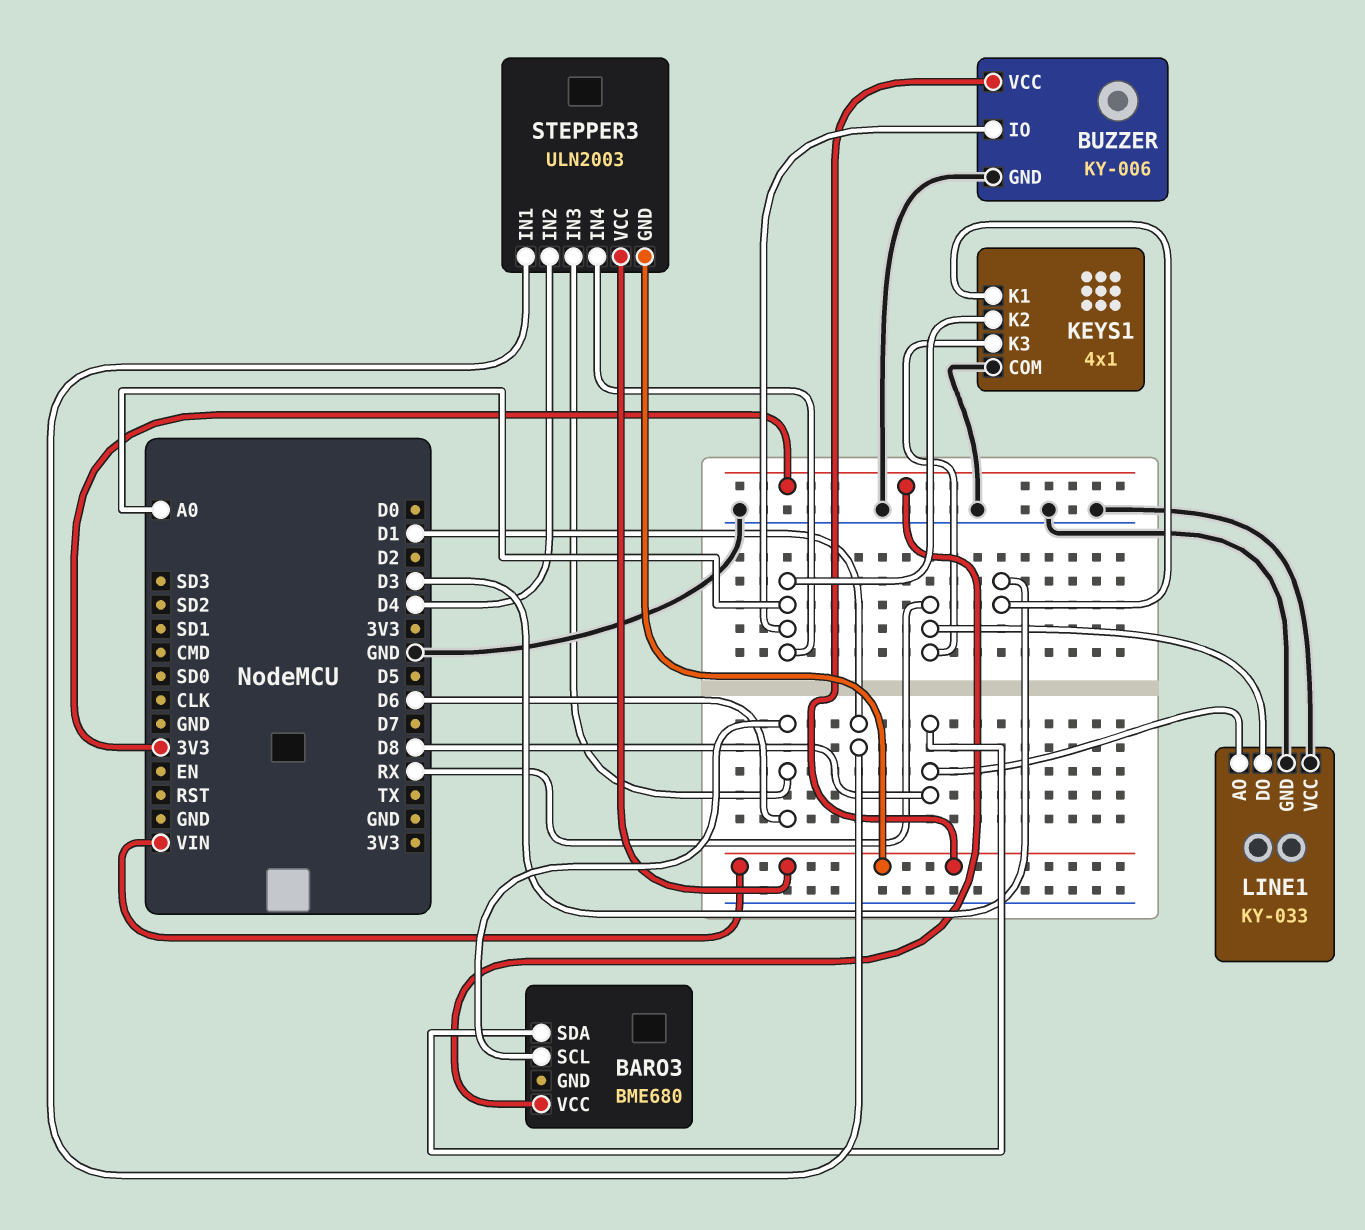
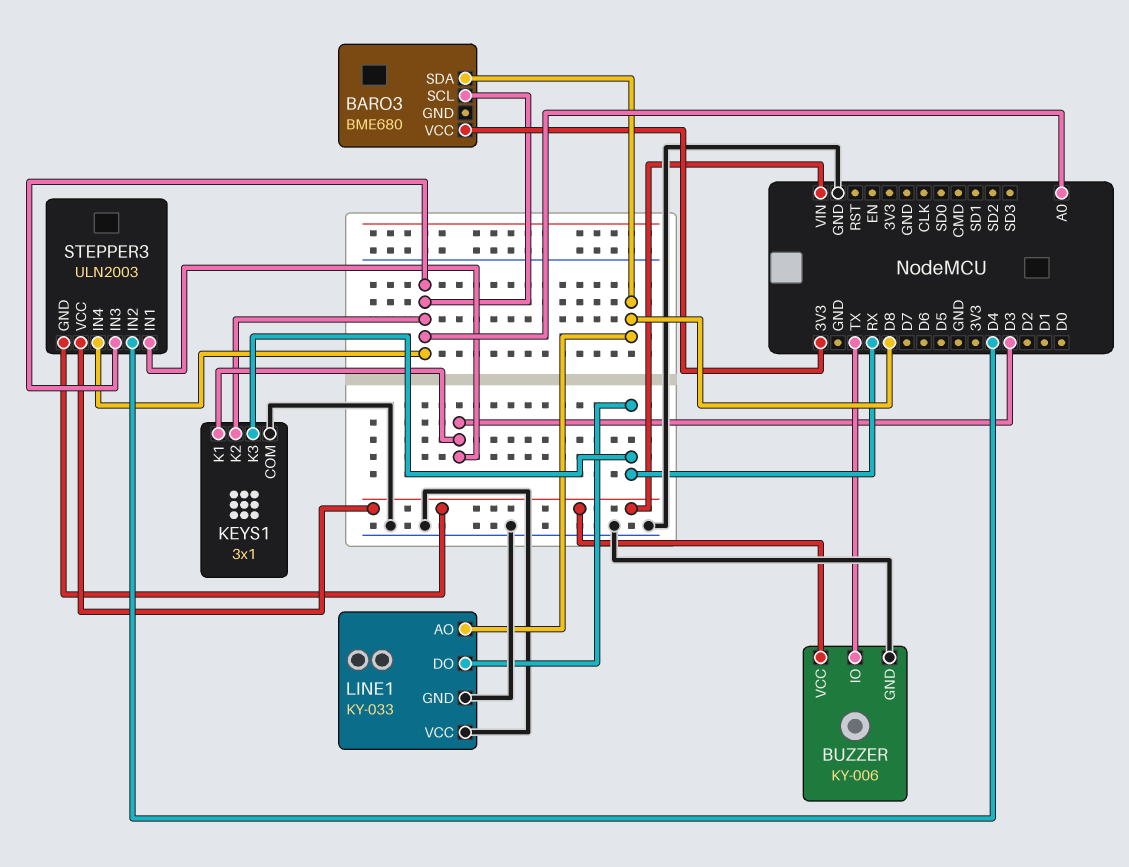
BARO3 pin SCL: D6 -> A0
BUZZER pin IO: A0 -> TX
KEYS1: 4x1 -> 3x1
STEPPER3 pin IN1: D1 -> D3
STEPPER3 pin IN3: D6 -> A0

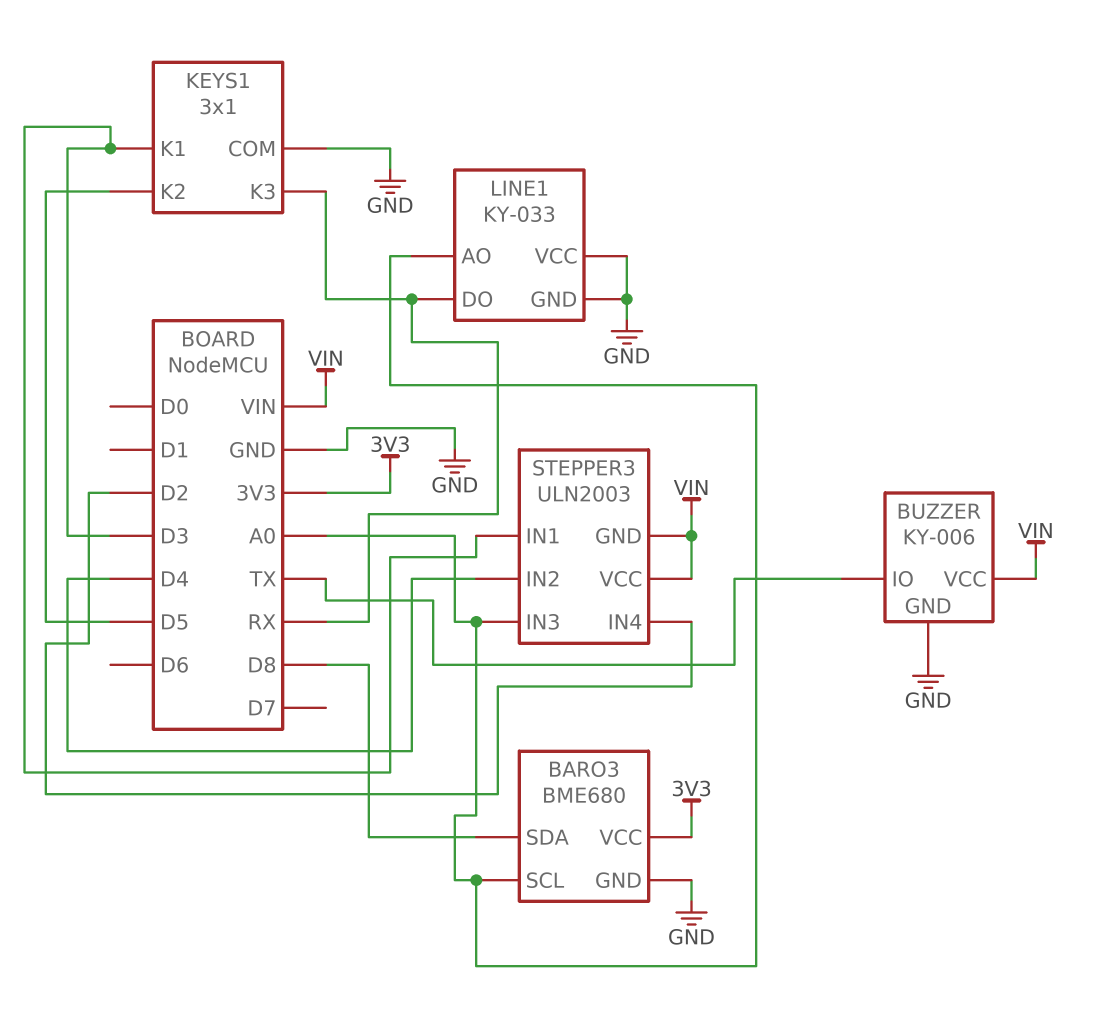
BARO3 pin GND: none -> GND
KEYS1 pin K2: A0 -> D5
LINE1 pin AO: D8 -> A0
STEPPER3 pin IN4: A0 -> D2

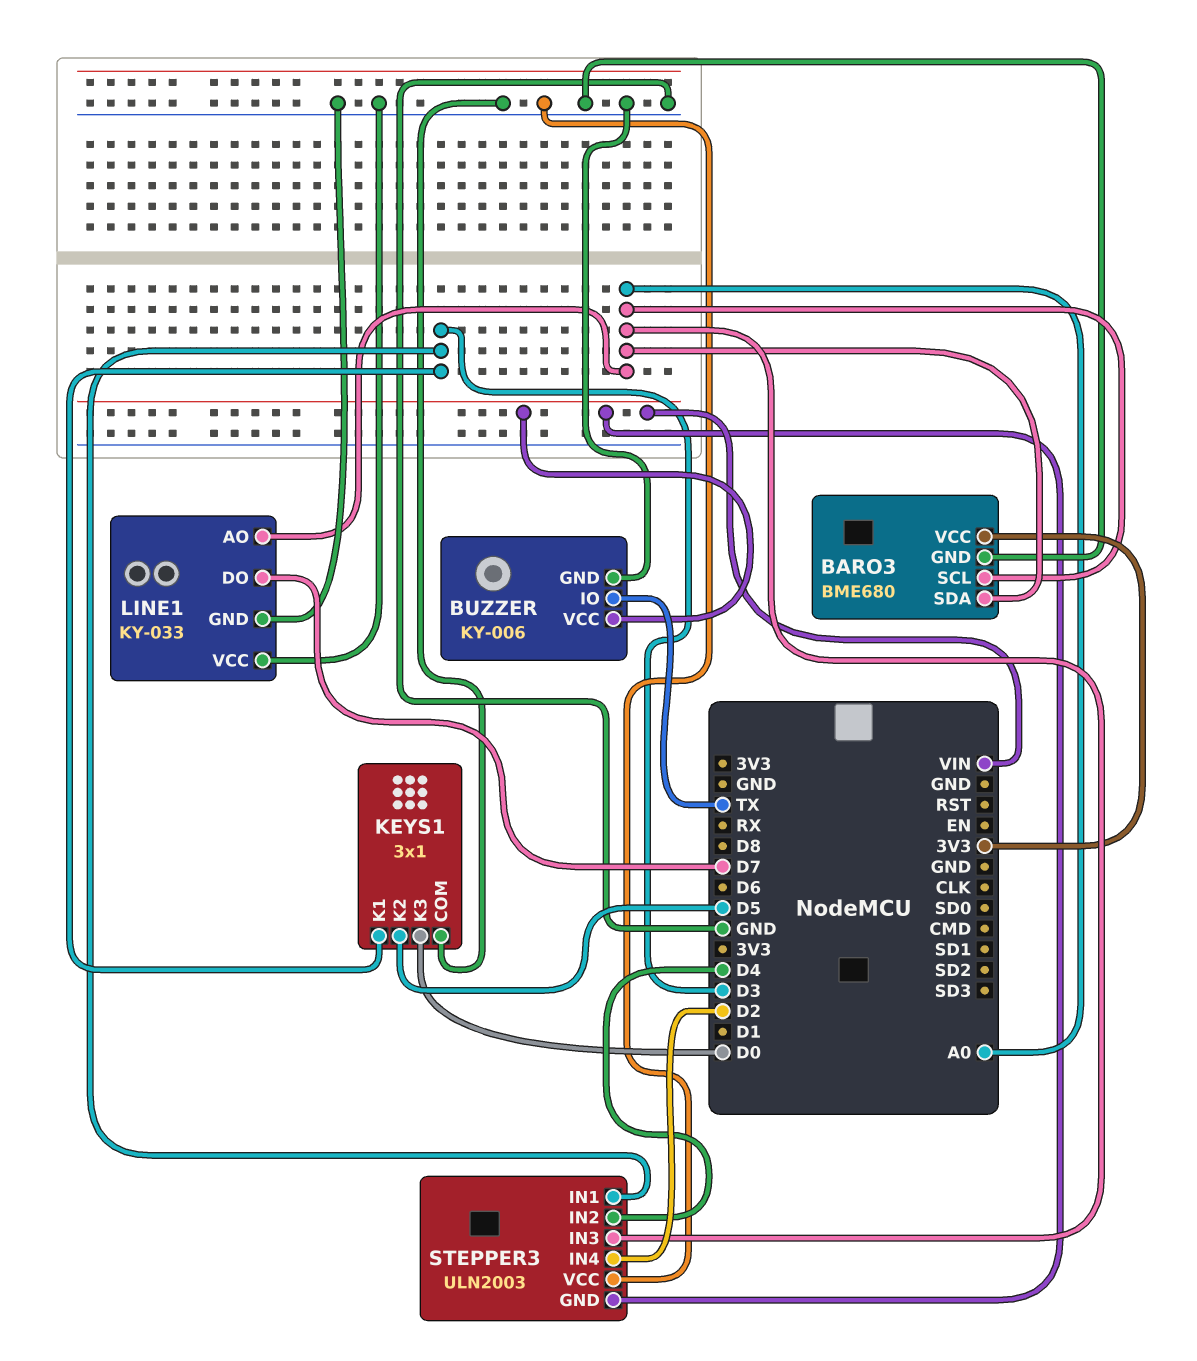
BARO3 pin SDA: D8 -> A0
KEYS1 pin K3: RX -> D0
LINE1 pin DO: RX -> D7
STEPPER3 pin VCC: VIN -> GND

